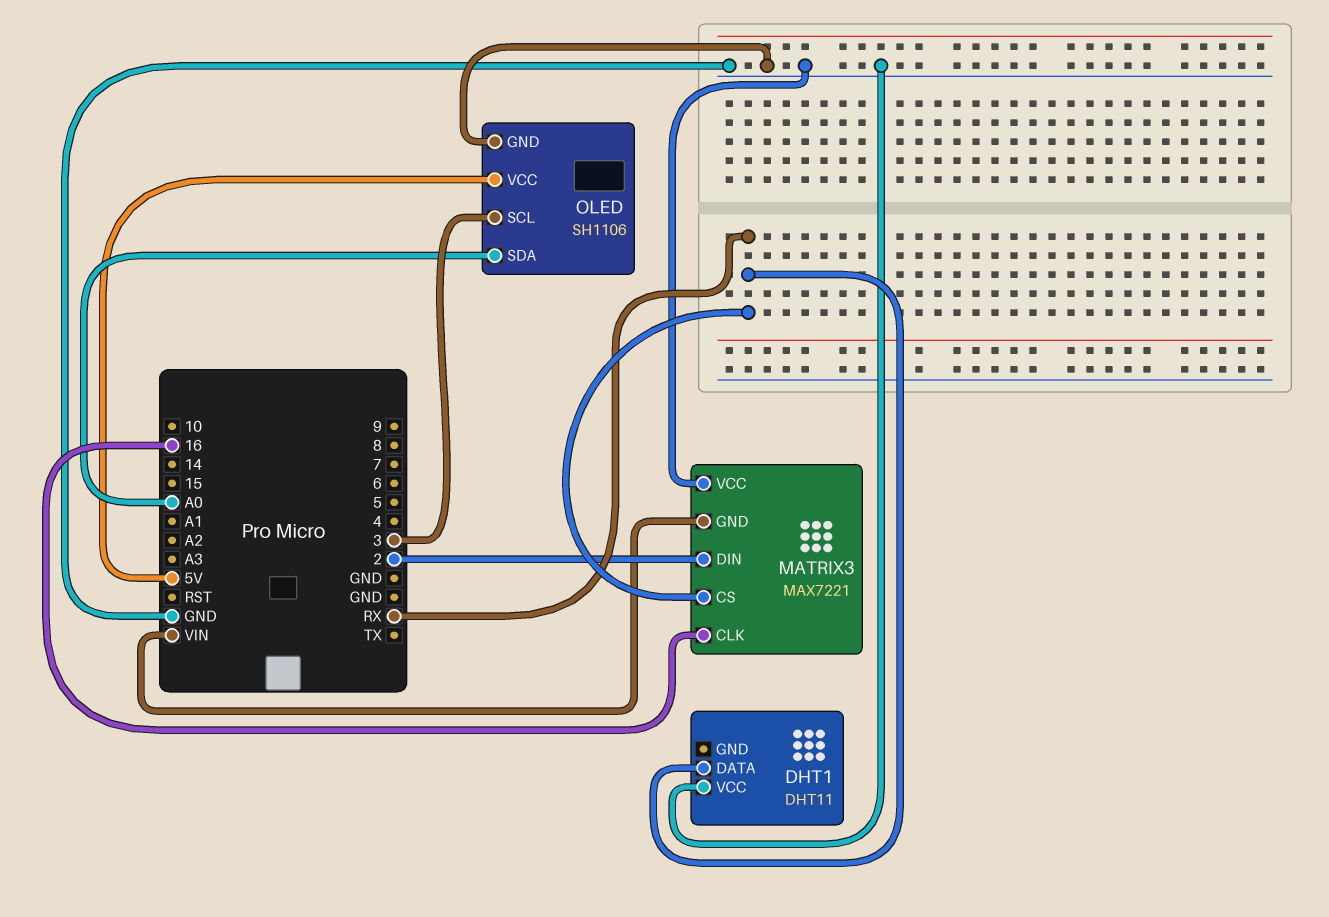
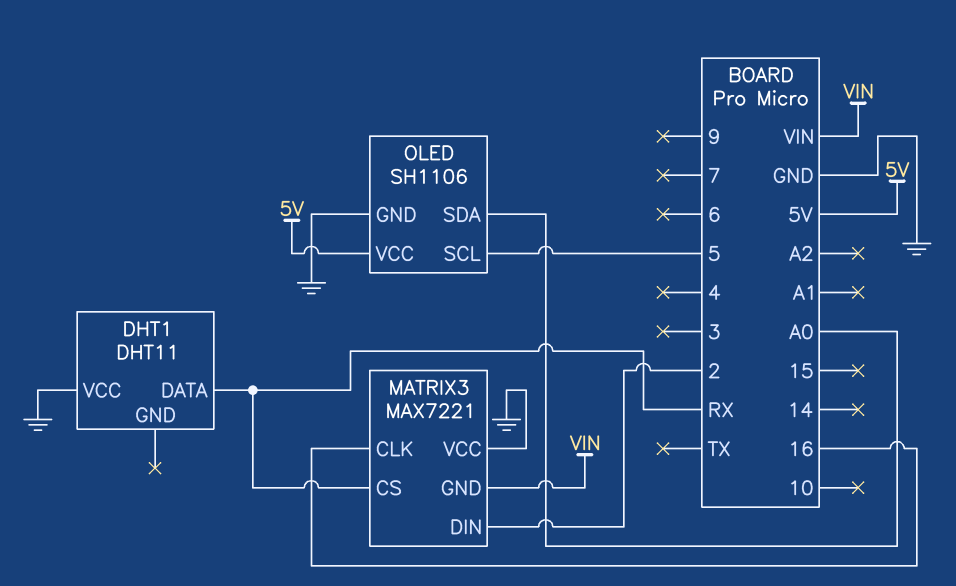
OLED pin SCL: 3 -> 5

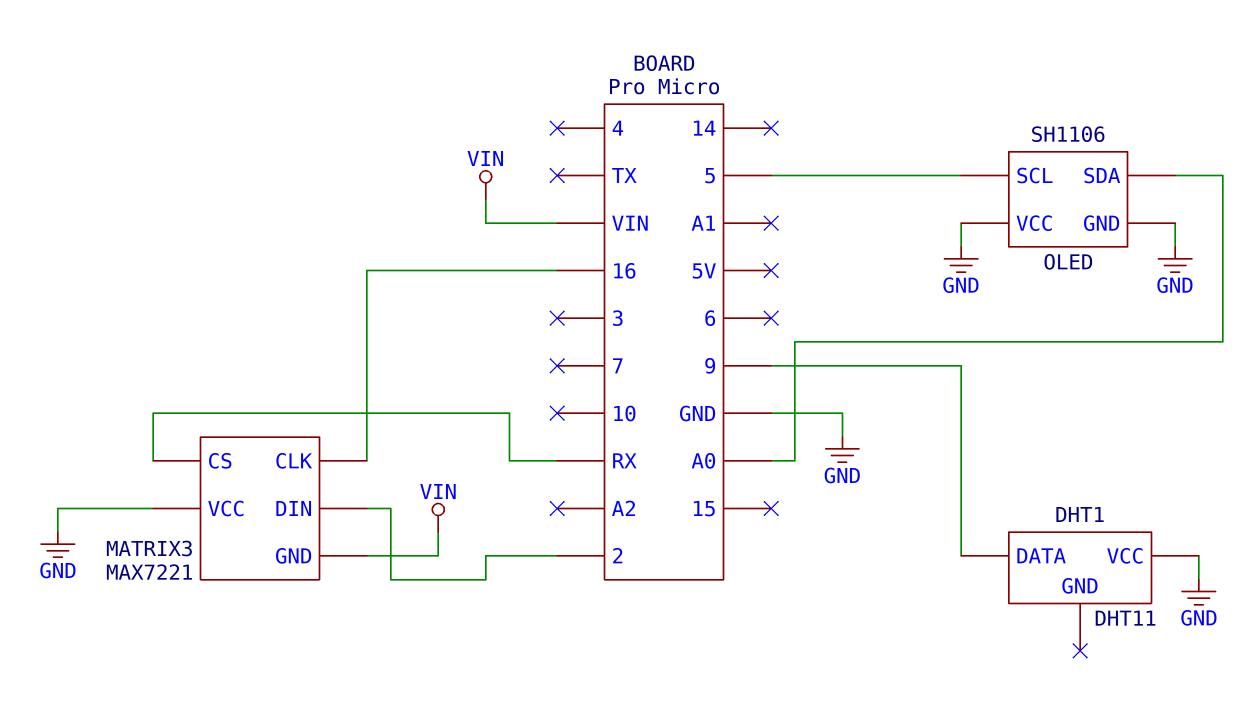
DHT1 pin DATA: RX -> 9
OLED pin VCC: 5V -> GND

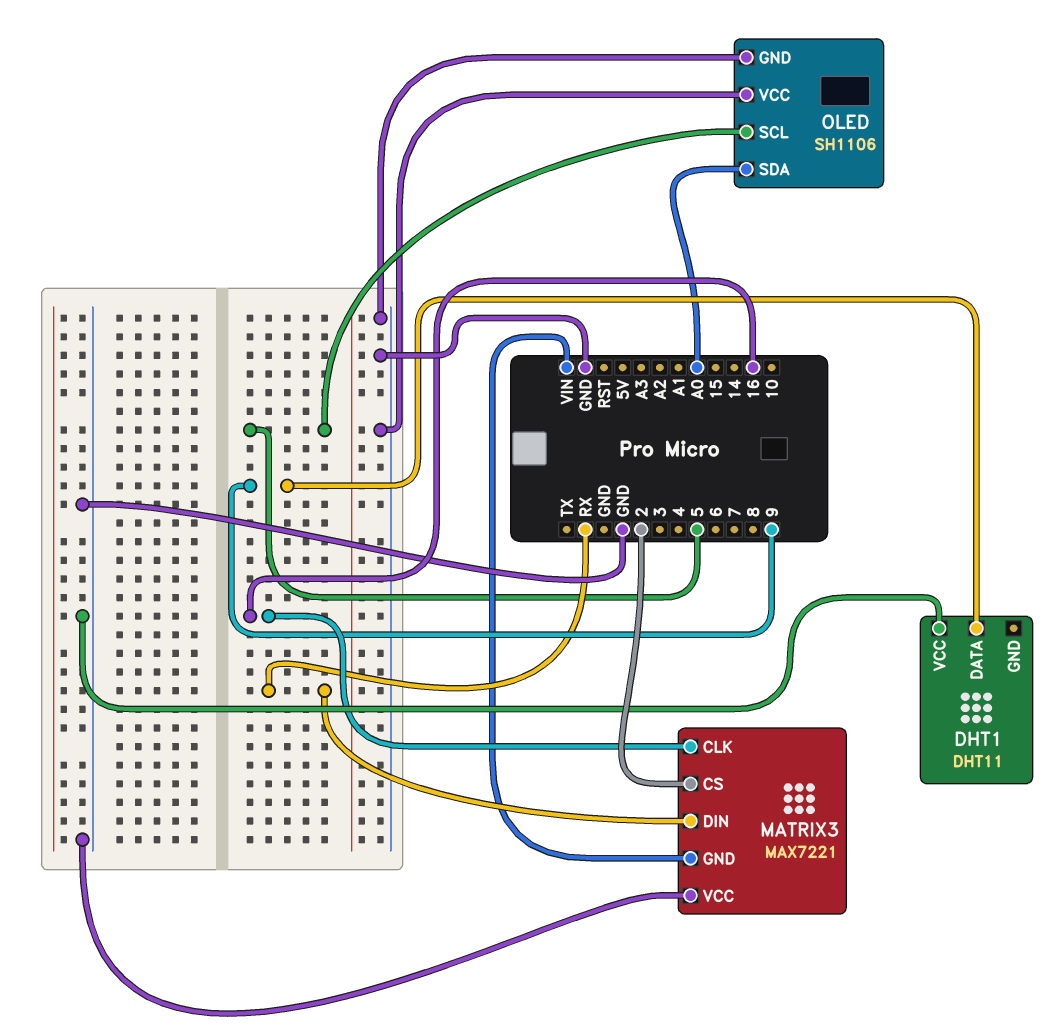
MATRIX3 pin CS: RX -> 2
MATRIX3 pin DIN: 2 -> RX

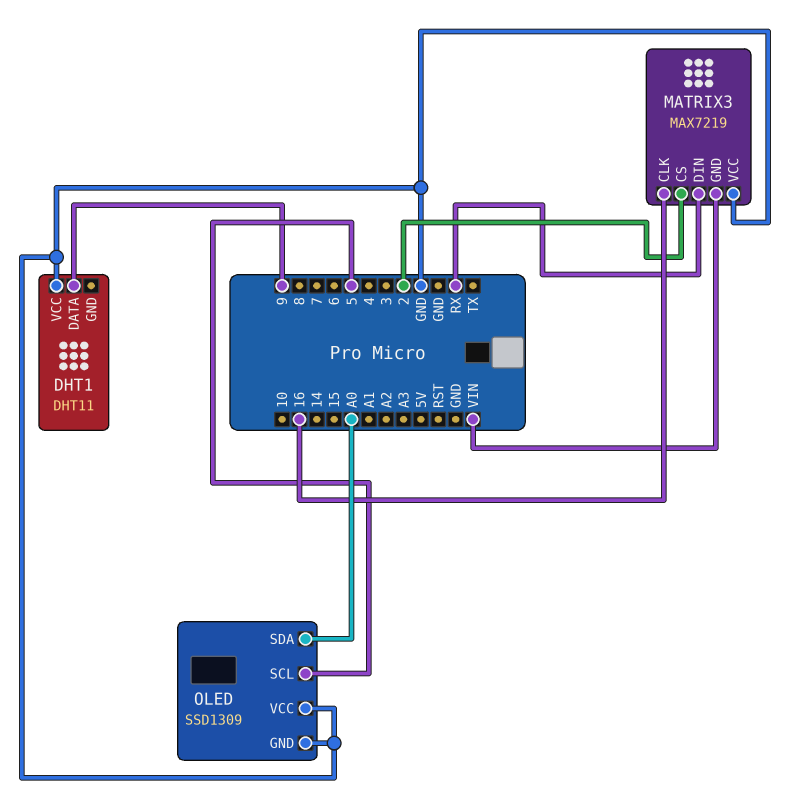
MATRIX3: MAX7221 -> MAX7219
OLED: SH1106 -> SSD1309

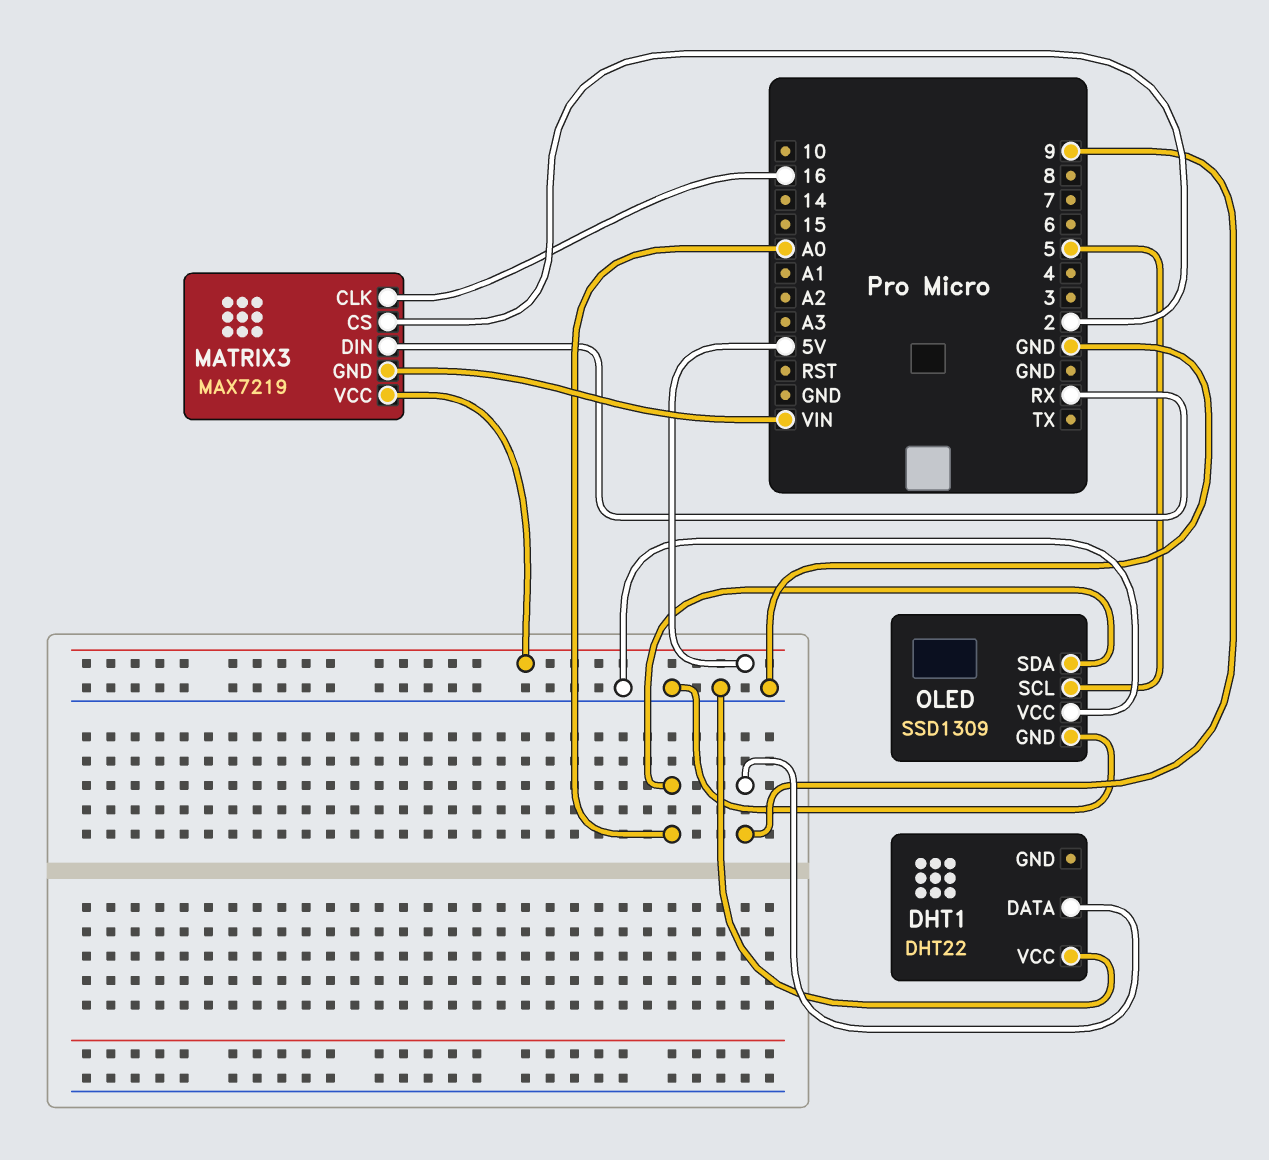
DHT1: DHT11 -> DHT22
MATRIX3 pin VCC: GND -> 5V

